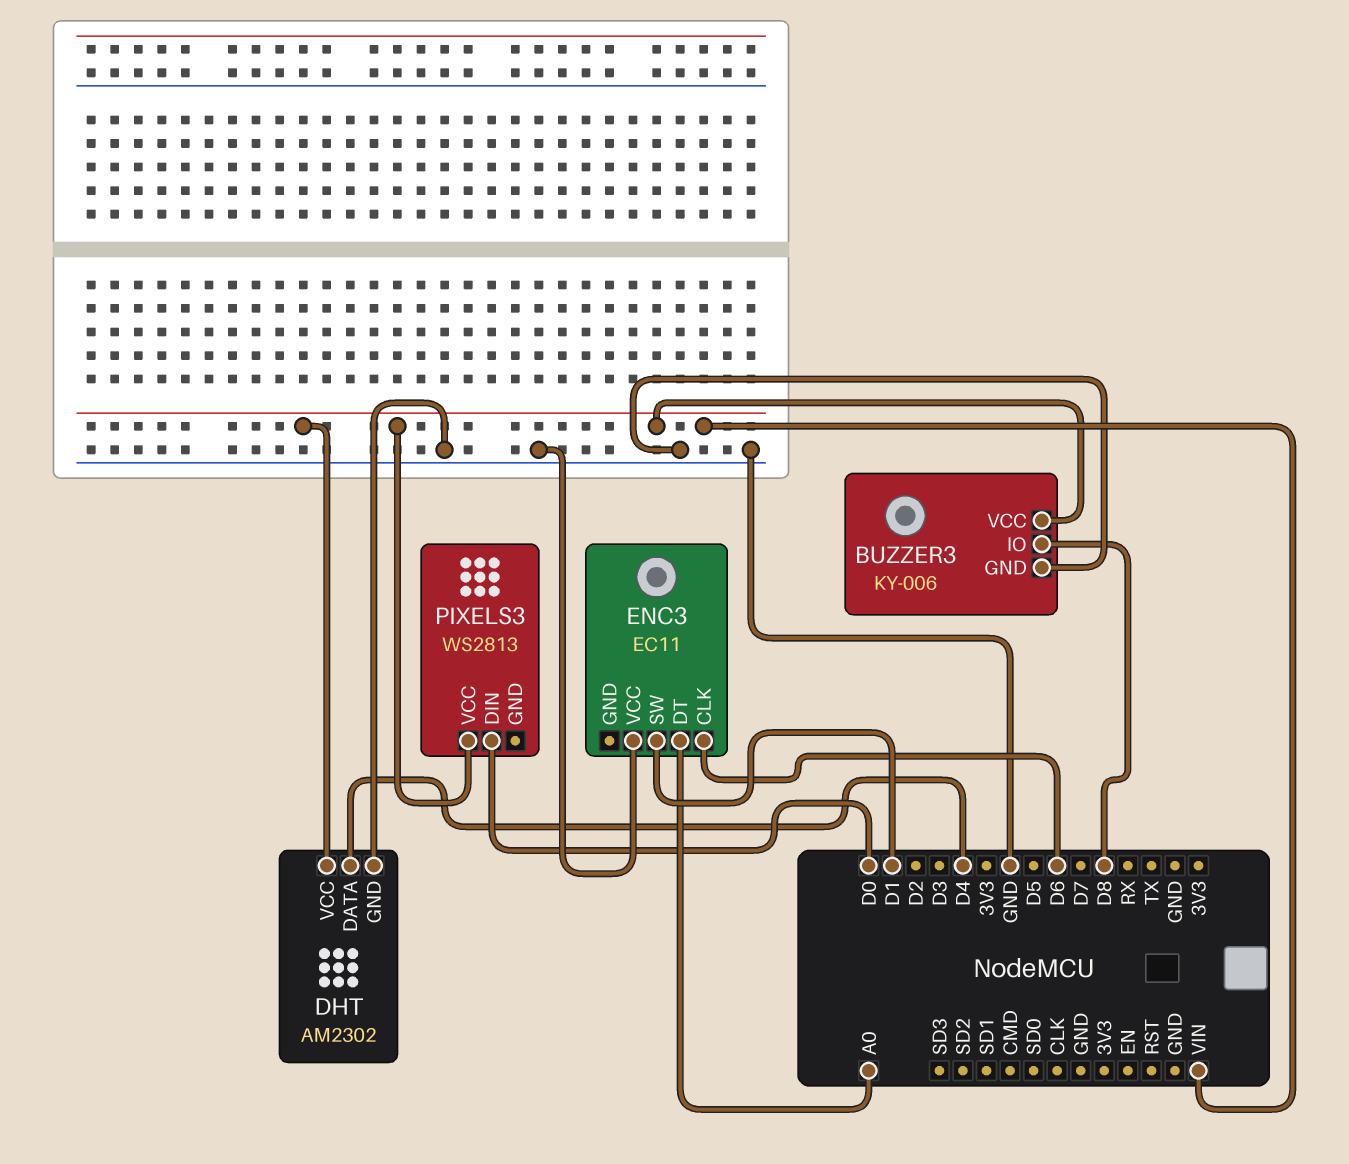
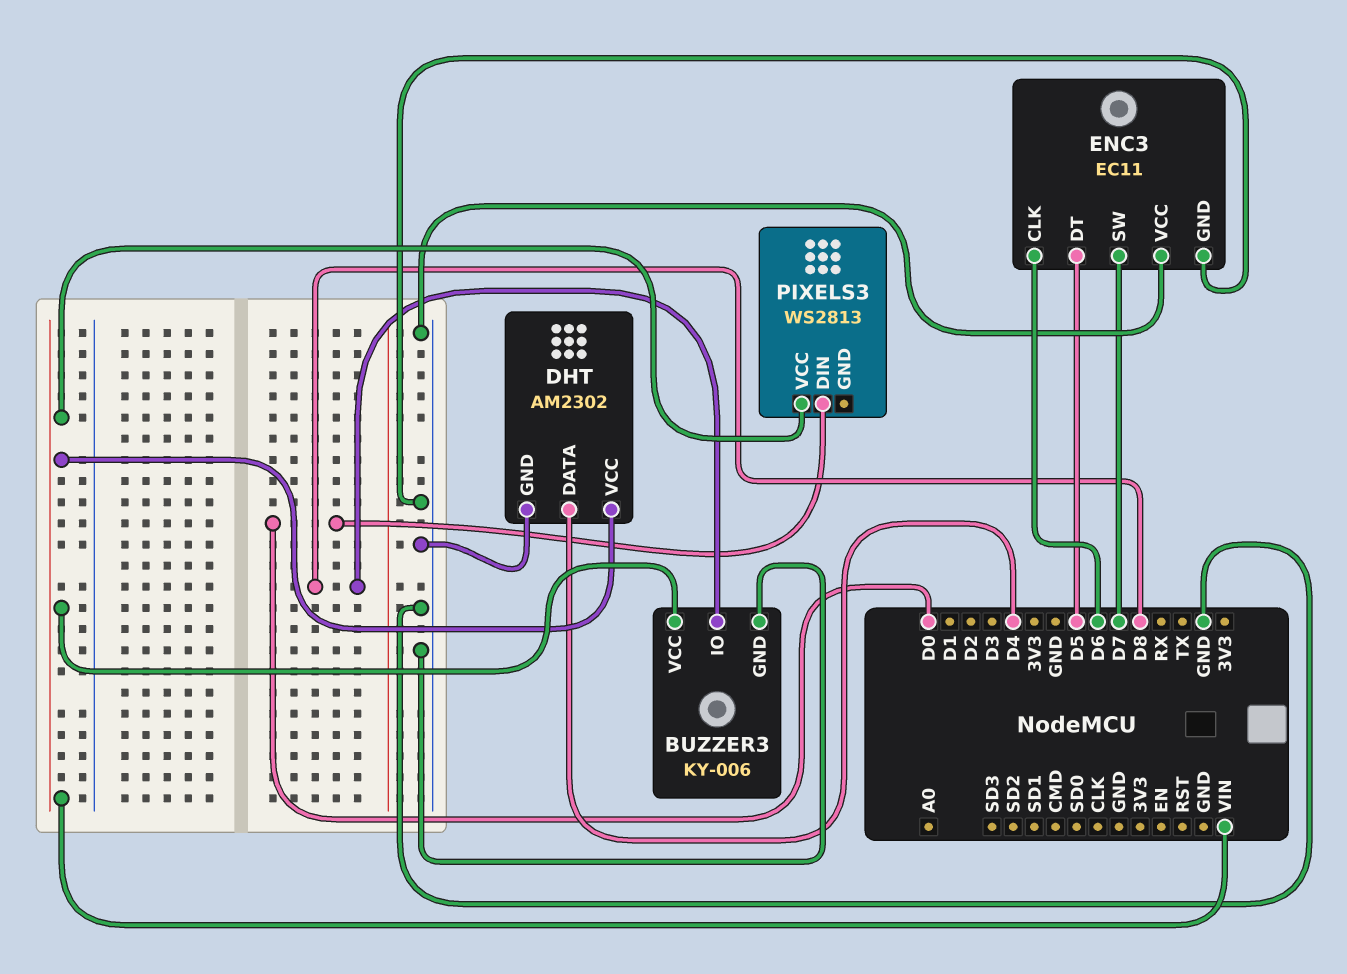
ENC3 pin DT: A0 -> D5
ENC3 pin GND: none -> GND
ENC3 pin SW: D1 -> D7

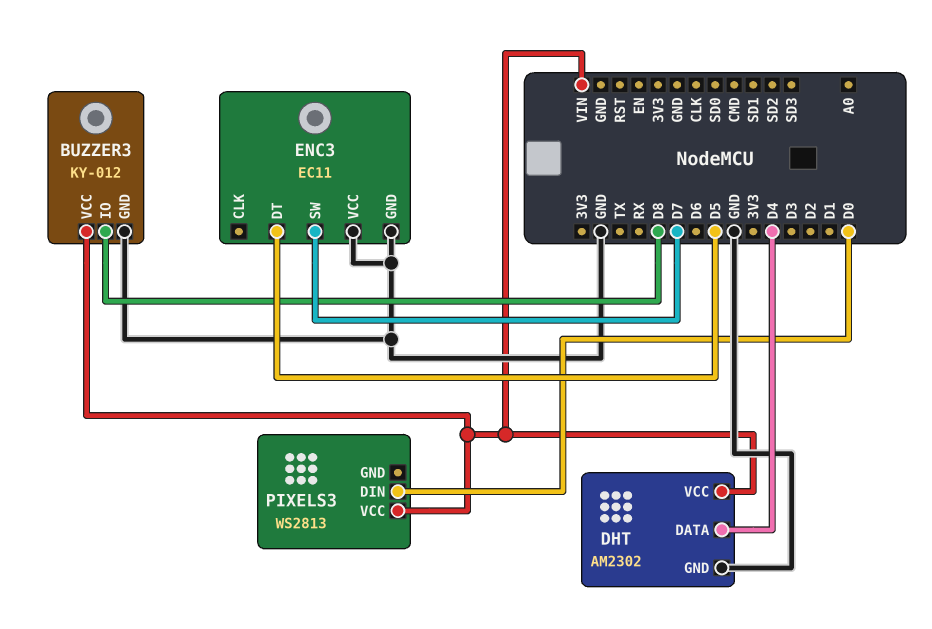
BUZZER3: KY-006 -> KY-012
ENC3 pin CLK: D6 -> none

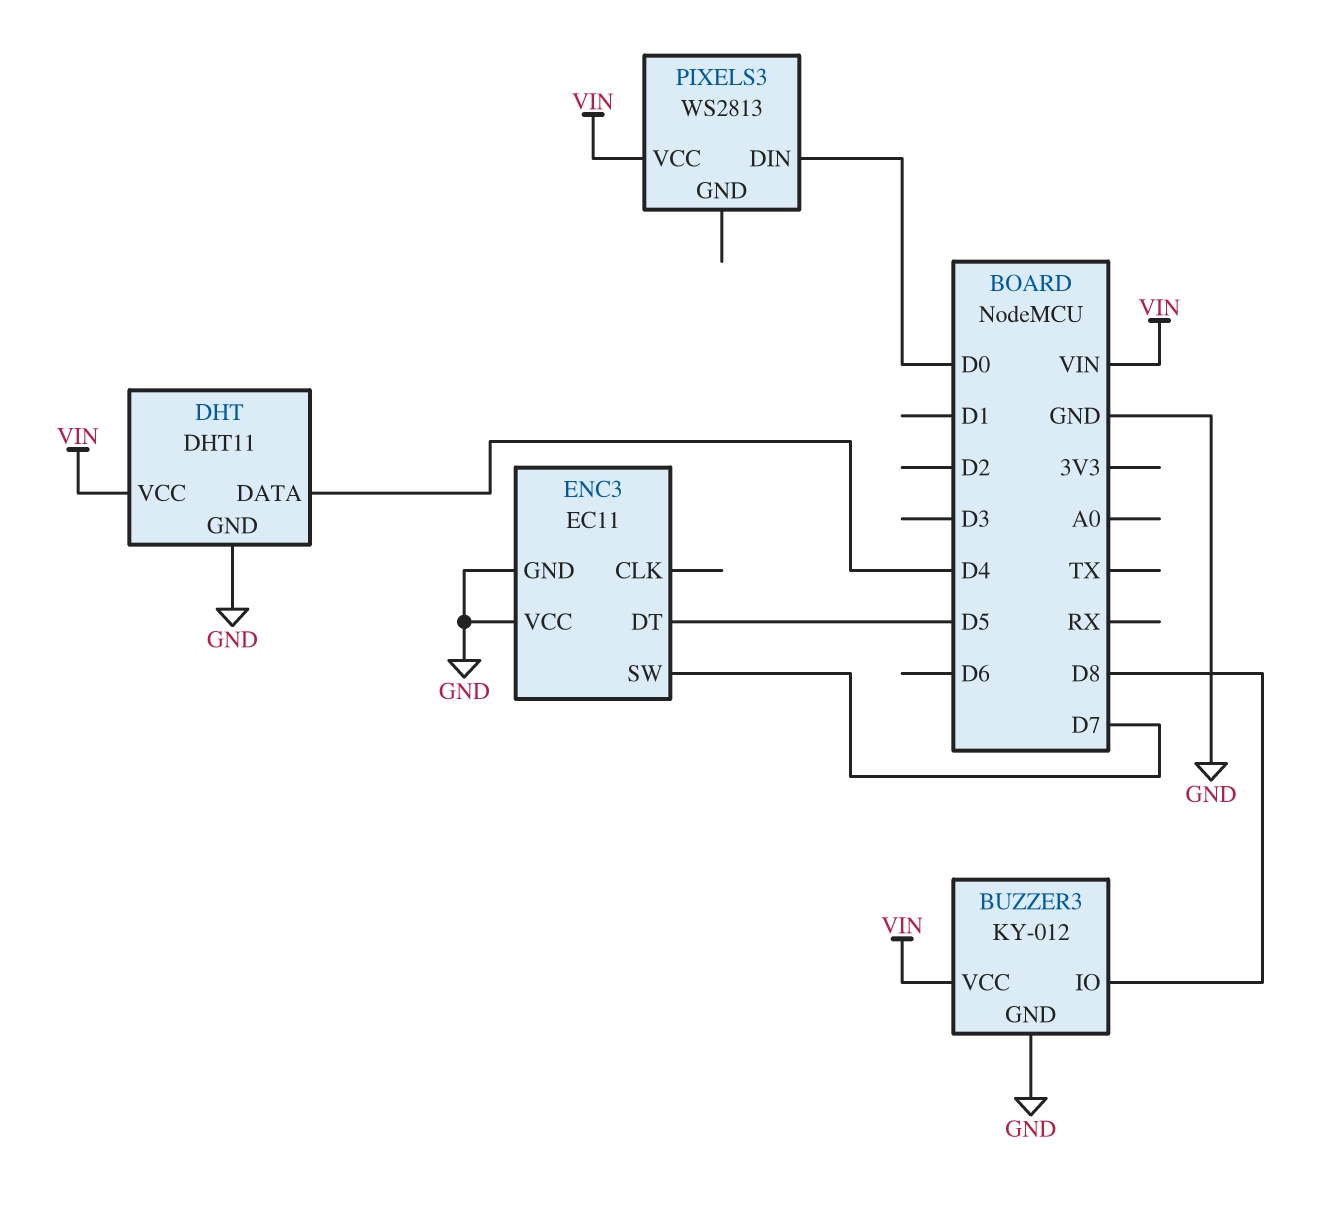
DHT: AM2302 -> DHT11

